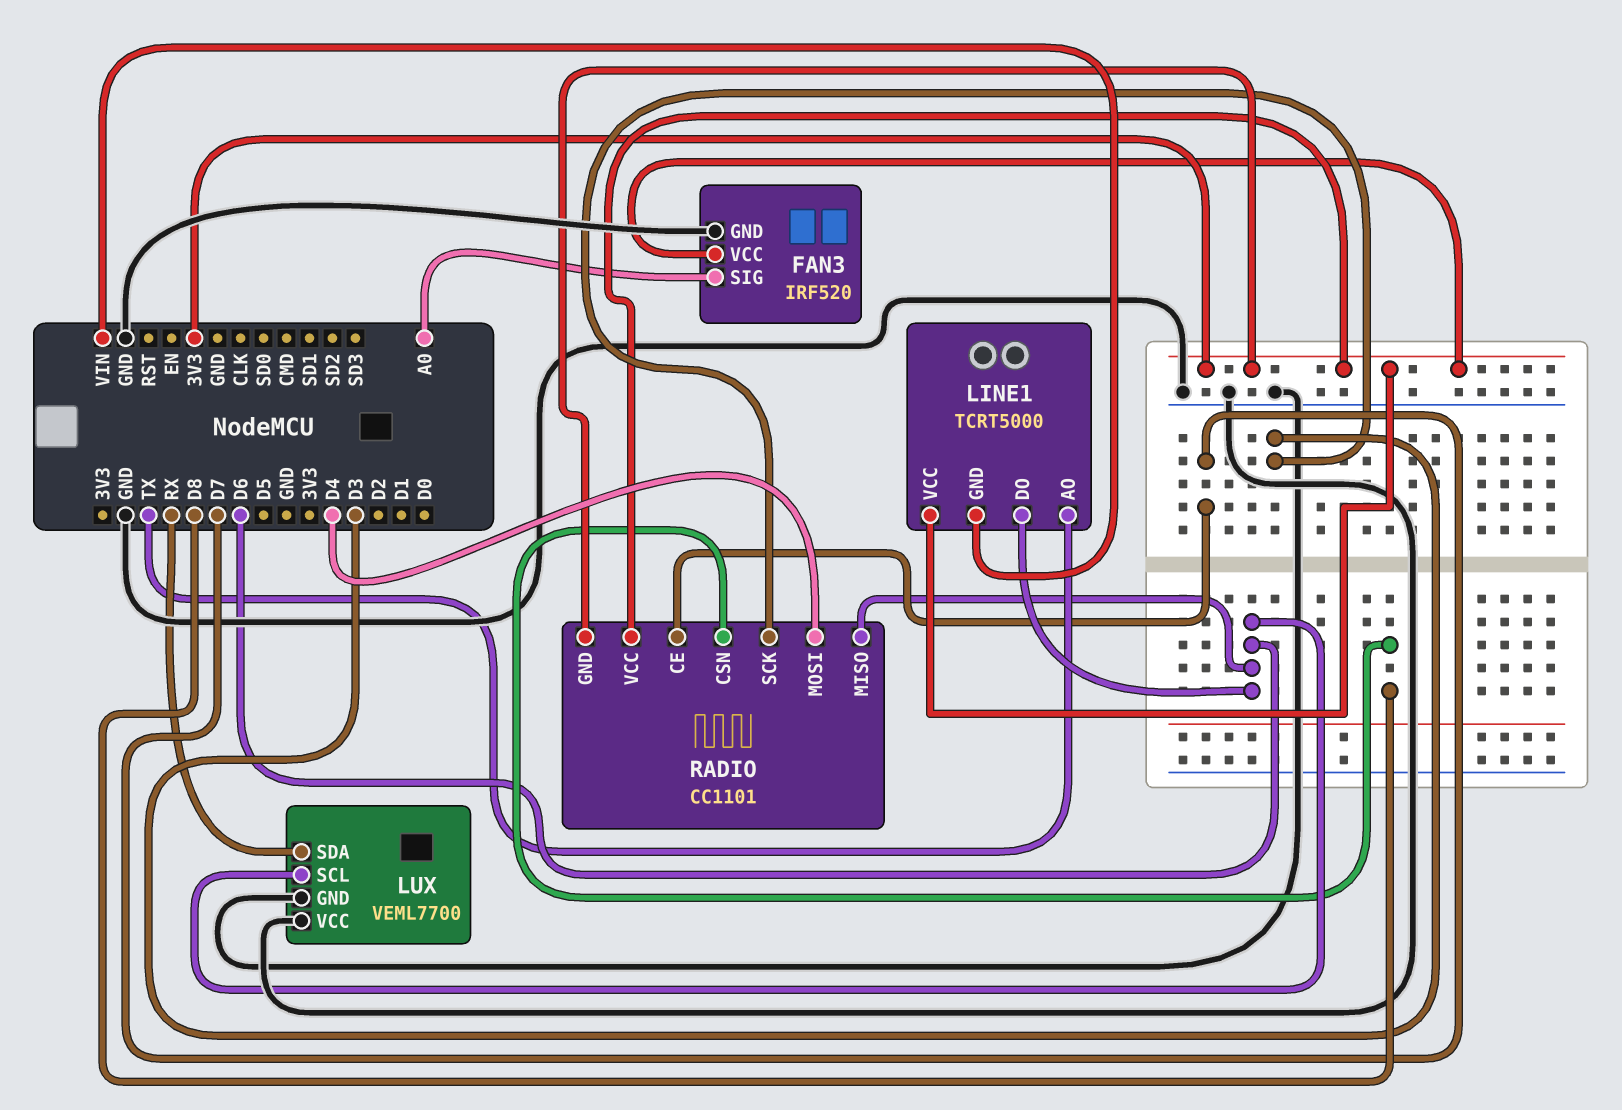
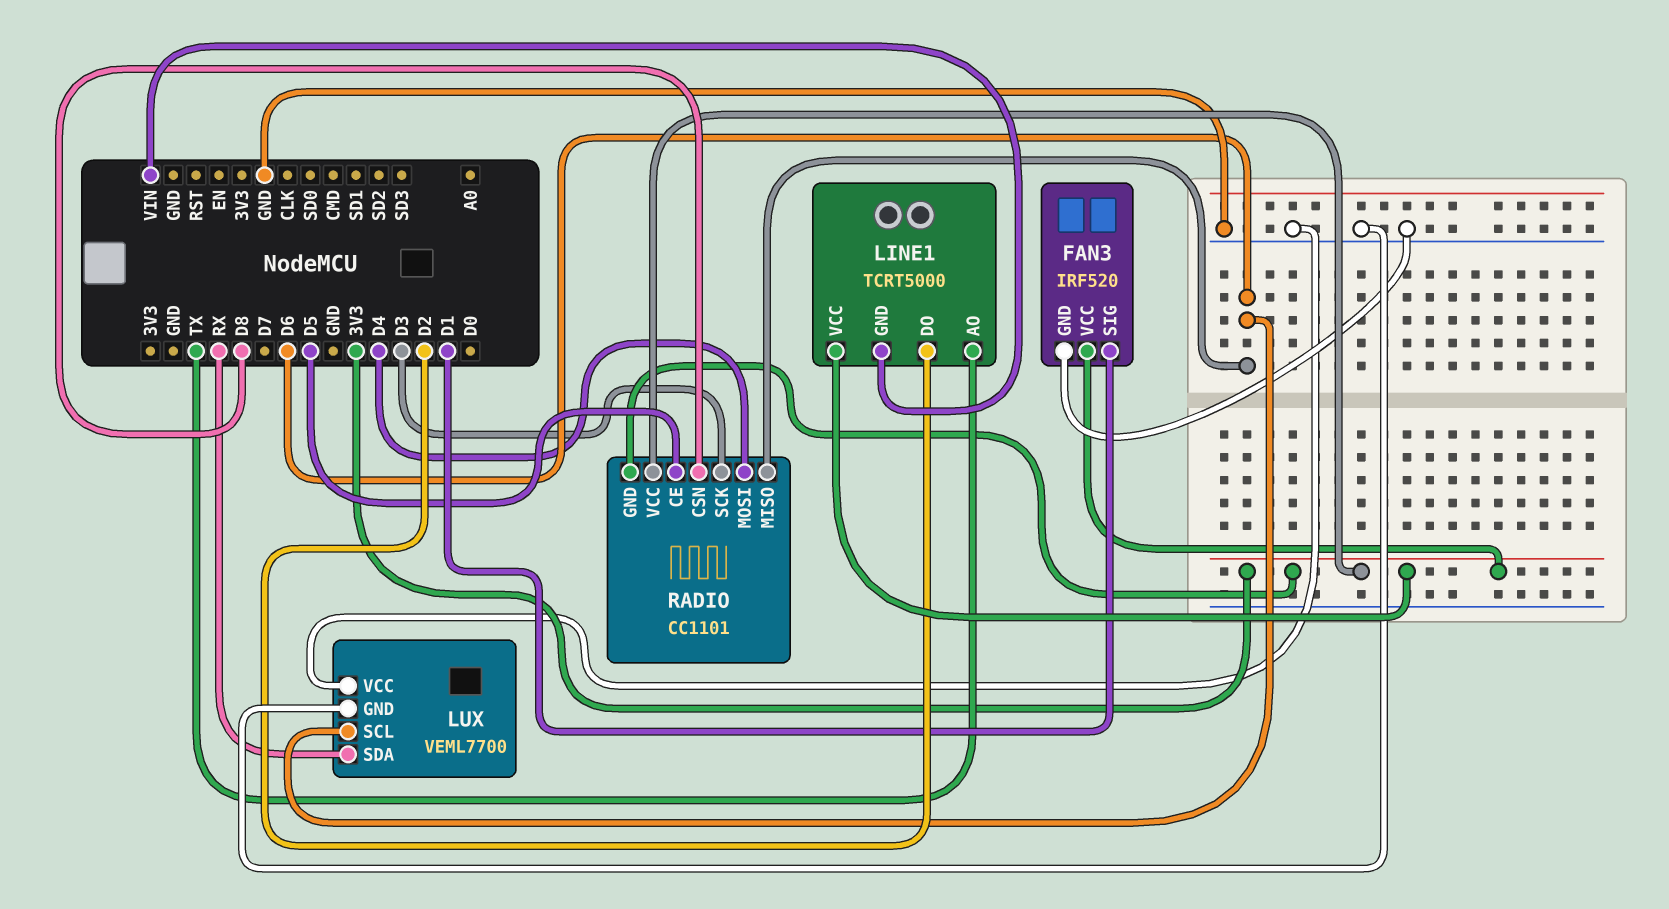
FAN3 pin SIG: A0 -> D1
LINE1 pin DO: D6 -> D2
RADIO pin CE: D7 -> D5

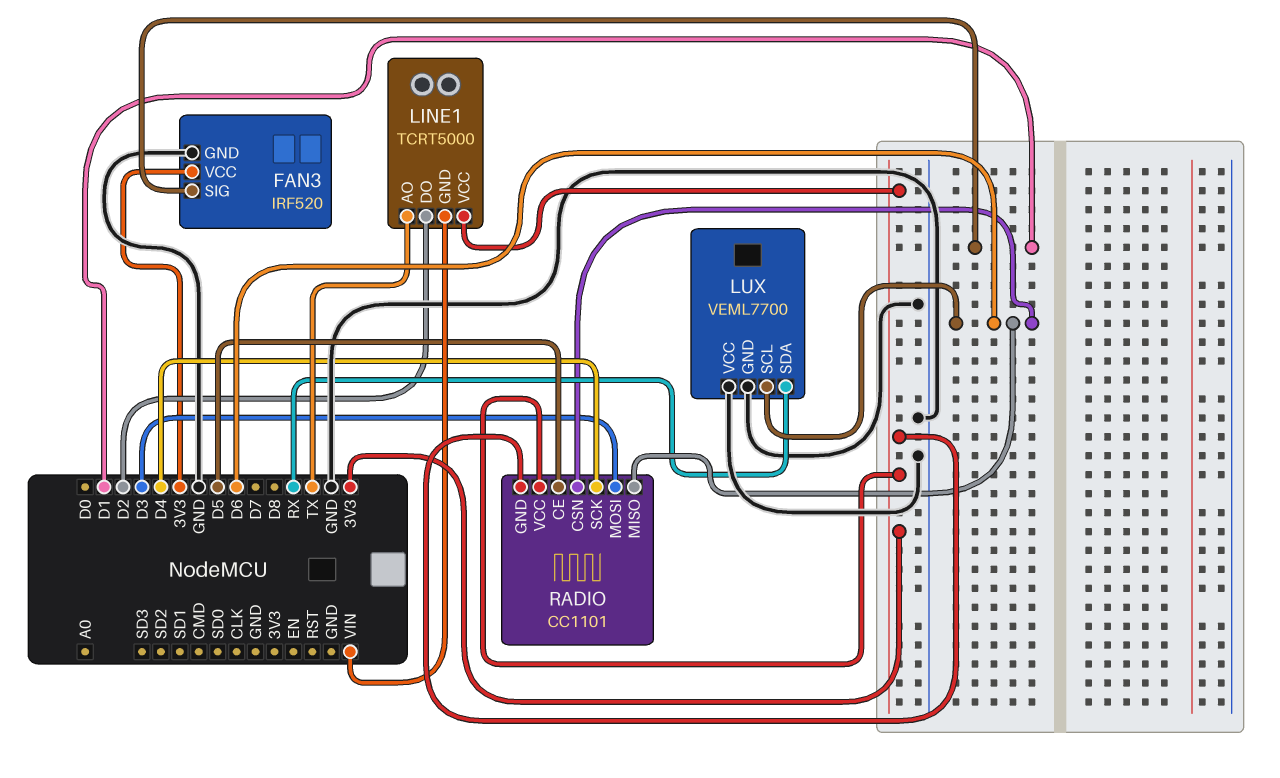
RADIO pin CSN: D8 -> D6
RADIO pin MOSI: D4 -> D3
RADIO pin SCK: D3 -> D4

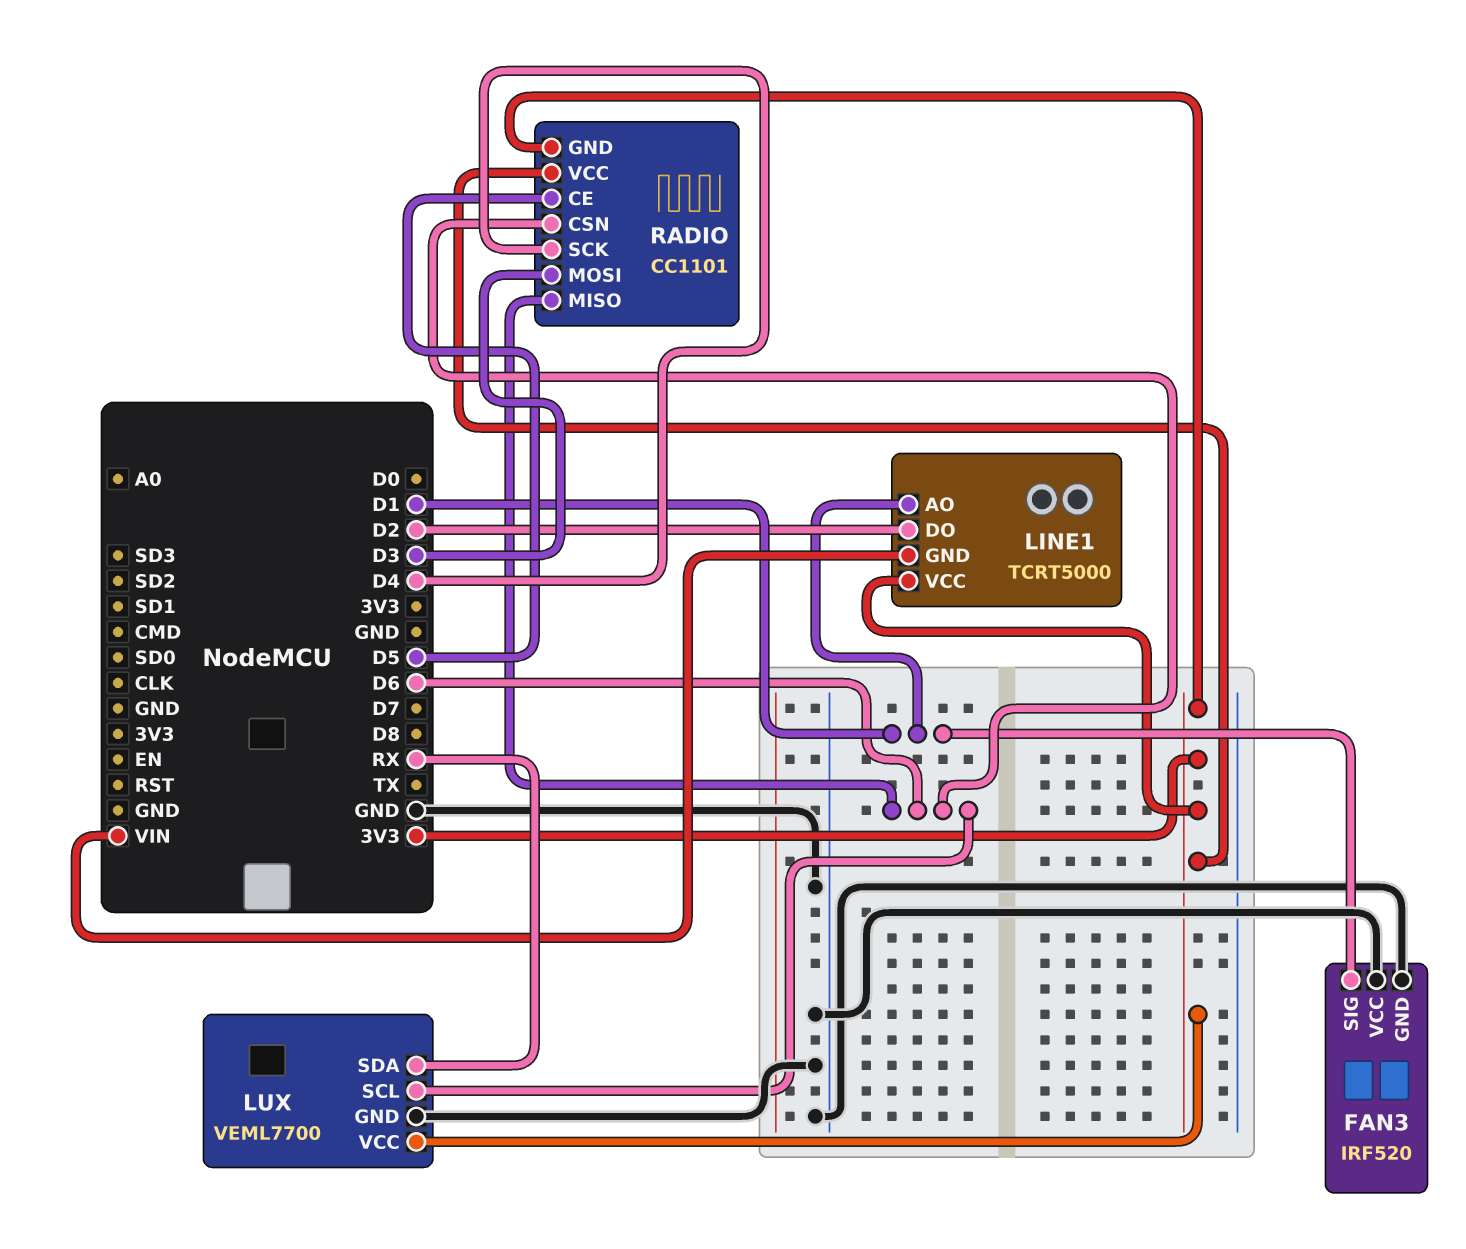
FAN3 pin VCC: 3V3 -> GND
LINE1 pin AO: TX -> D1
LUX pin VCC: GND -> 3V3

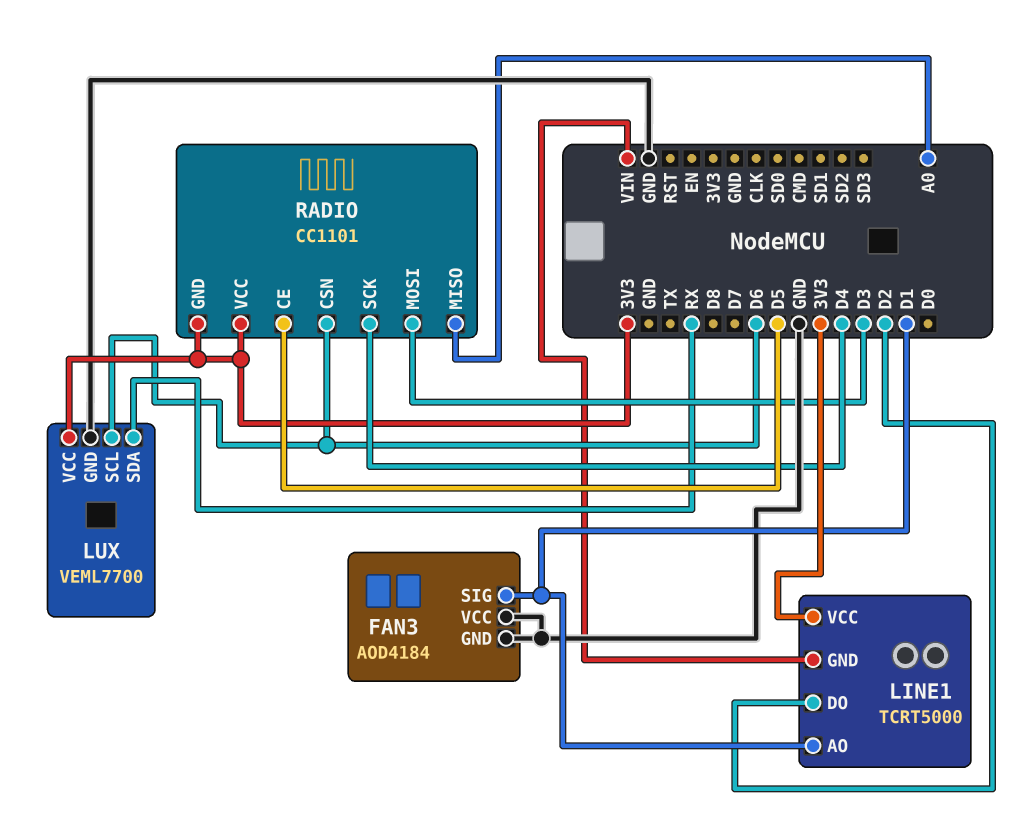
FAN3: IRF520 -> AOD4184
RADIO pin MISO: D6 -> A0

